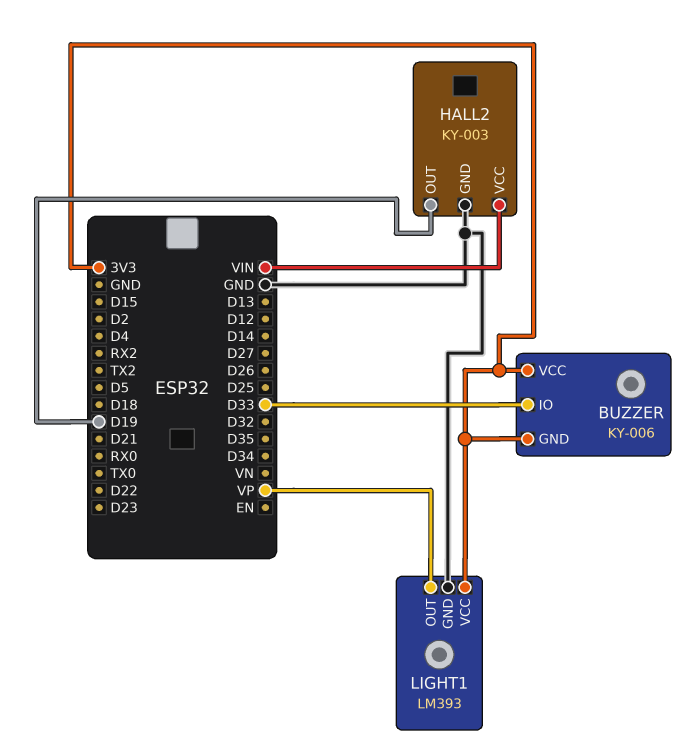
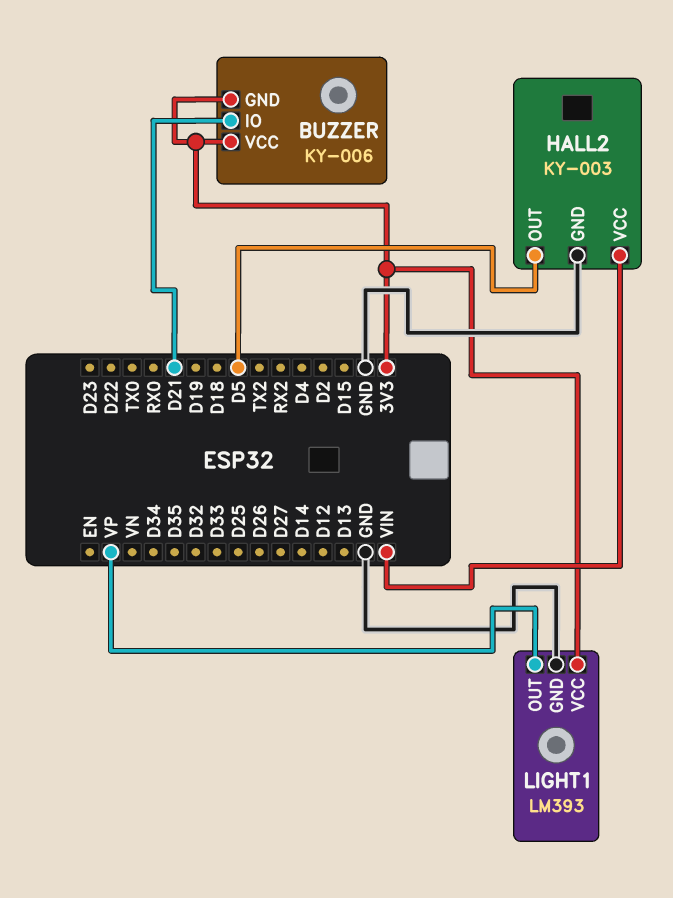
BUZZER pin IO: D33 -> D21
HALL2 pin OUT: D19 -> D5

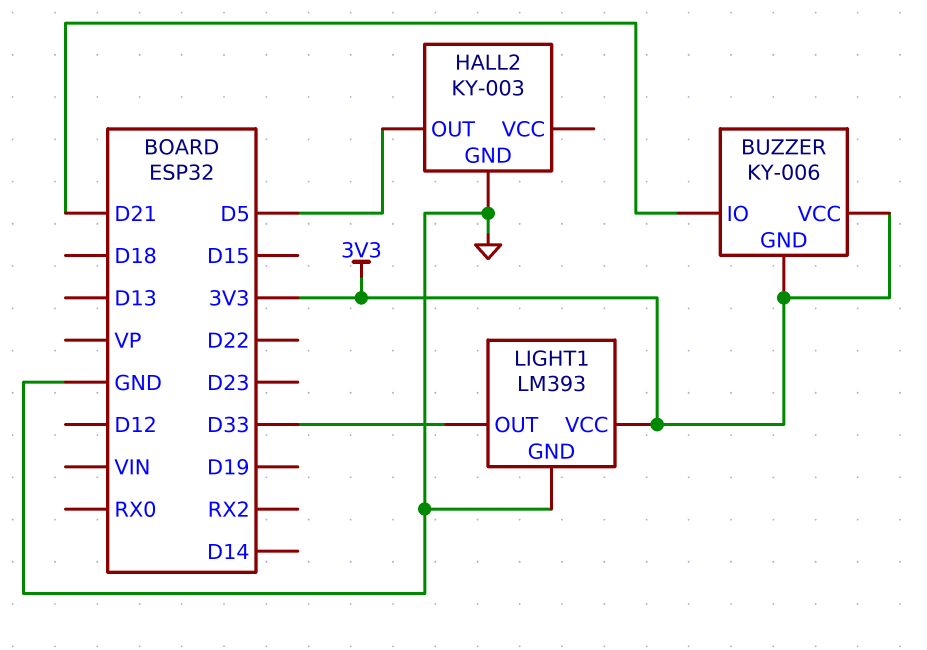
HALL2 pin VCC: VIN -> none
LIGHT1 pin OUT: VP -> D33

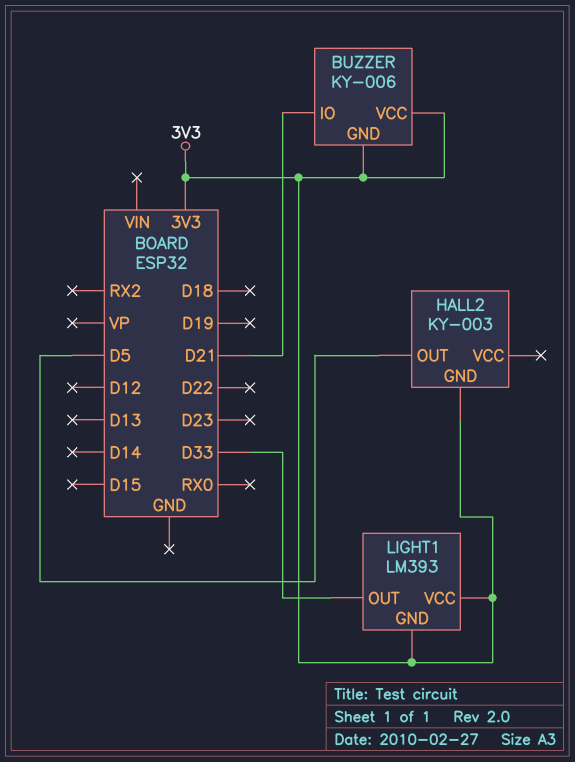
HALL2 pin GND: GND -> 3V3
LIGHT1 pin GND: GND -> 3V3

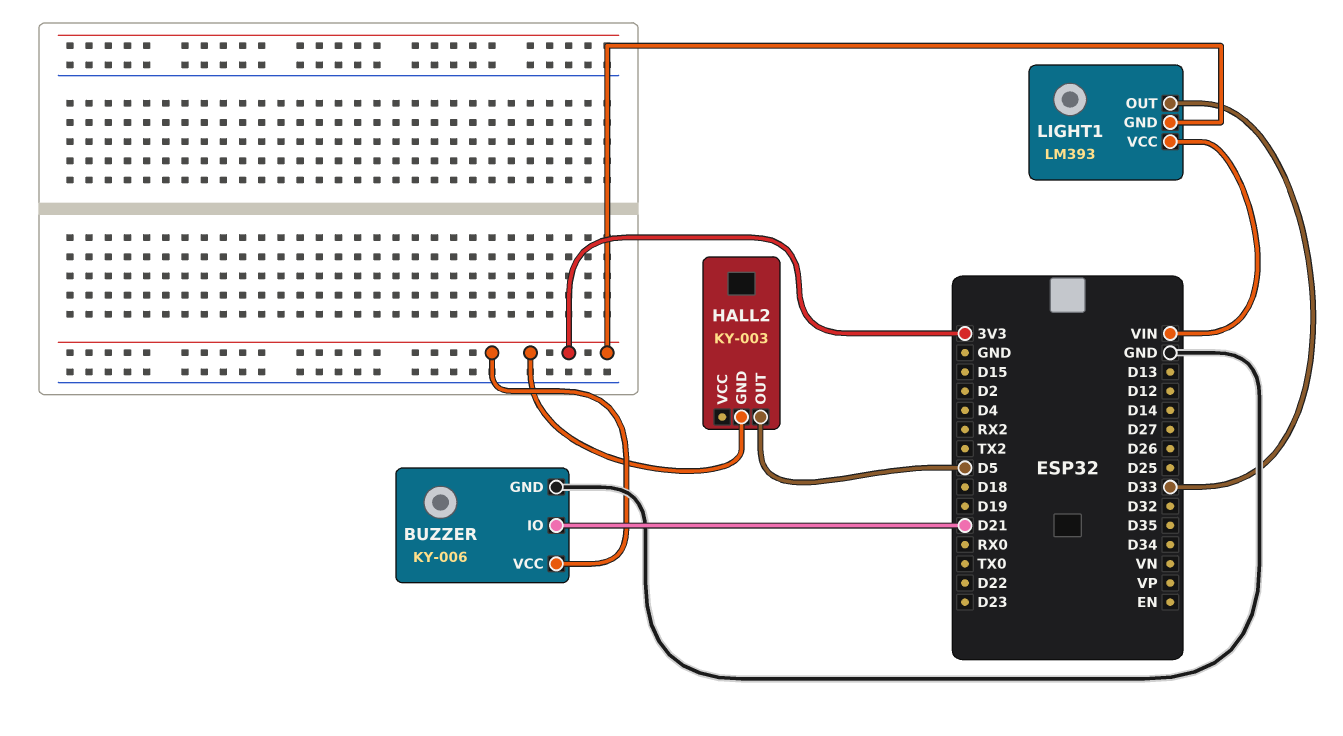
BUZZER pin GND: 3V3 -> GND
LIGHT1 pin VCC: 3V3 -> VIN

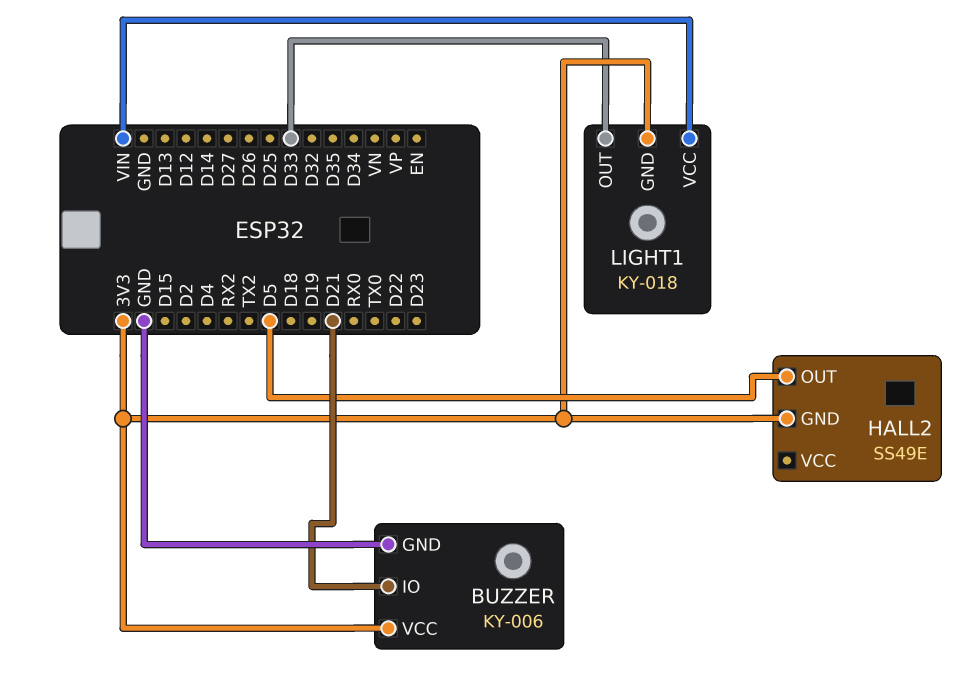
HALL2: KY-003 -> SS49E
LIGHT1: LM393 -> KY-018

